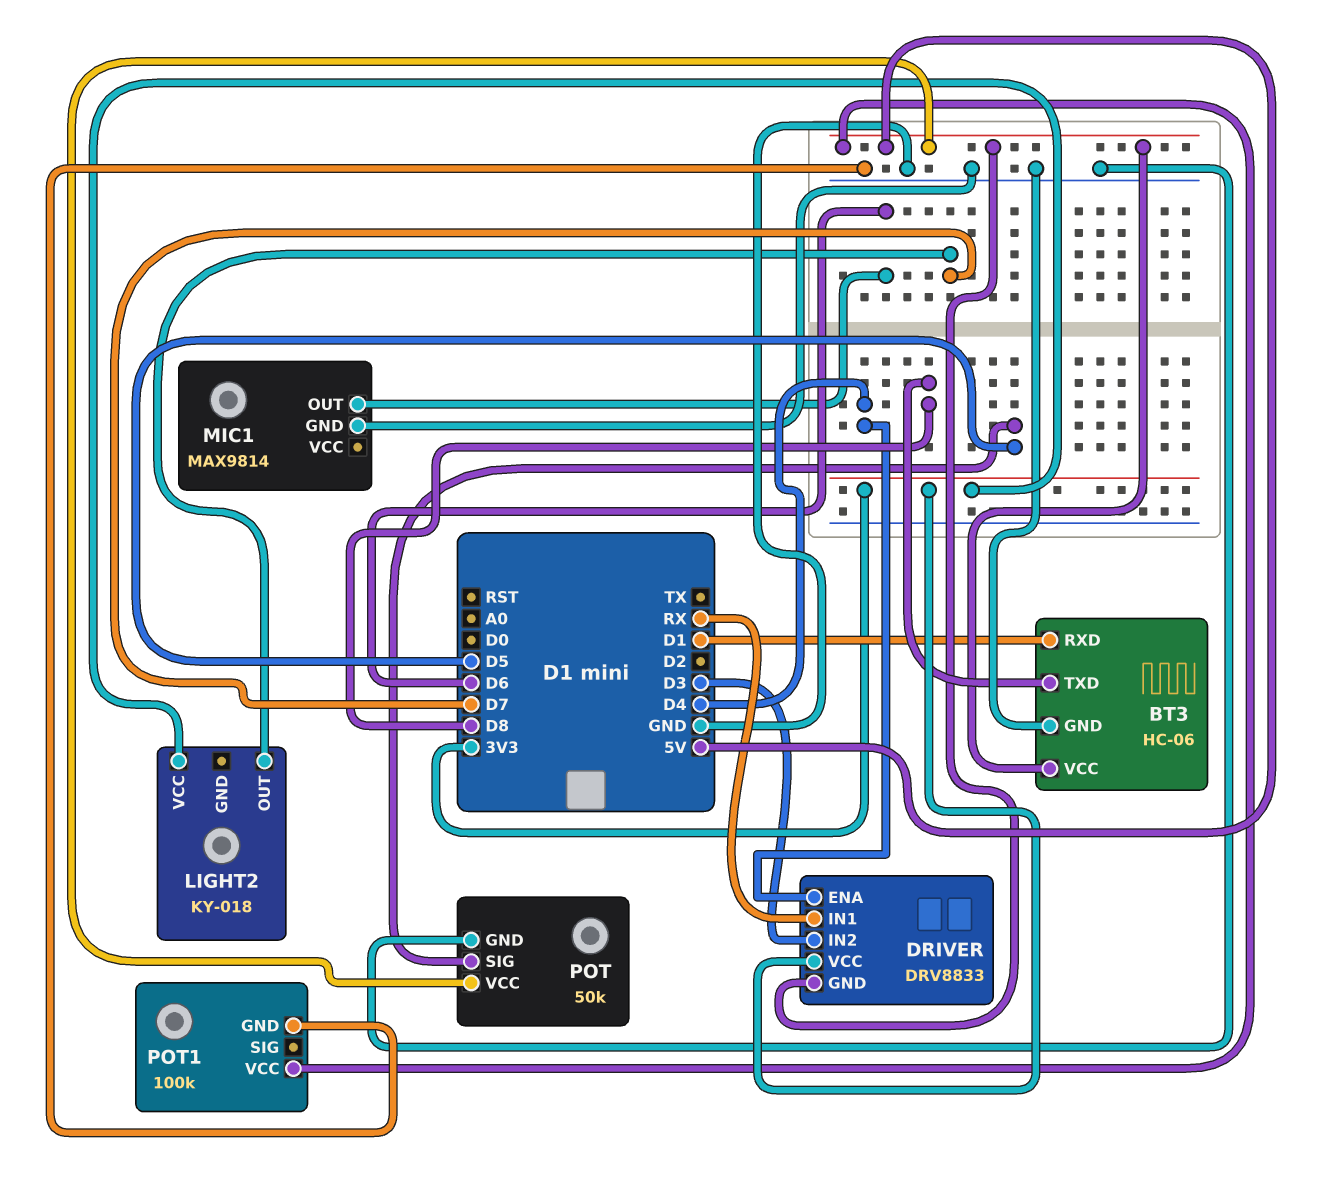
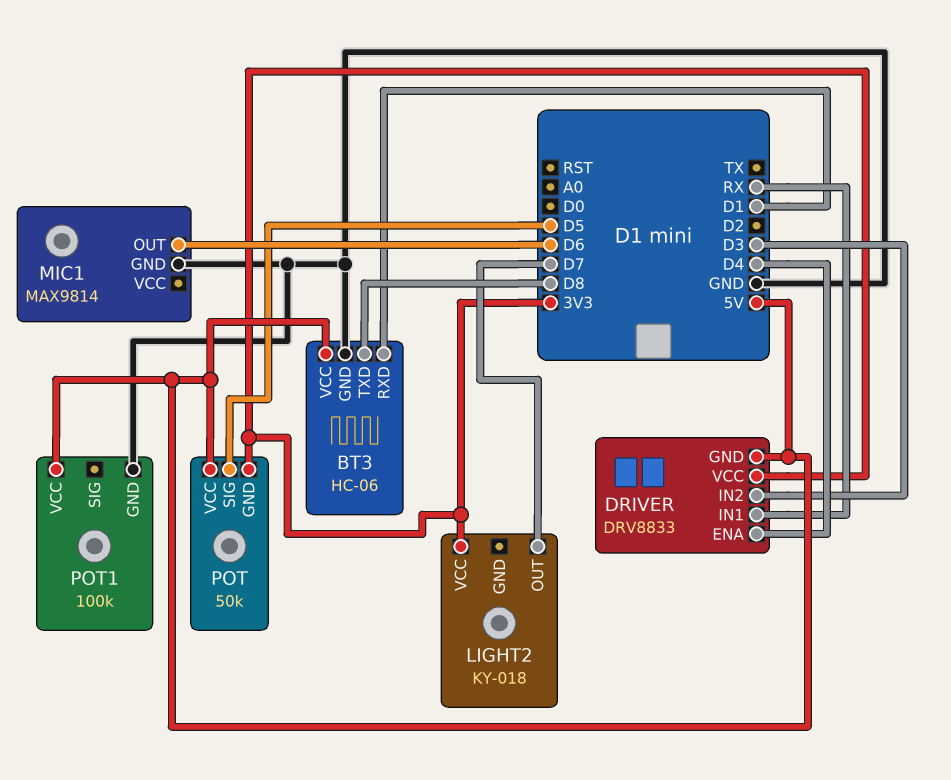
POT pin GND: GND -> 3V3

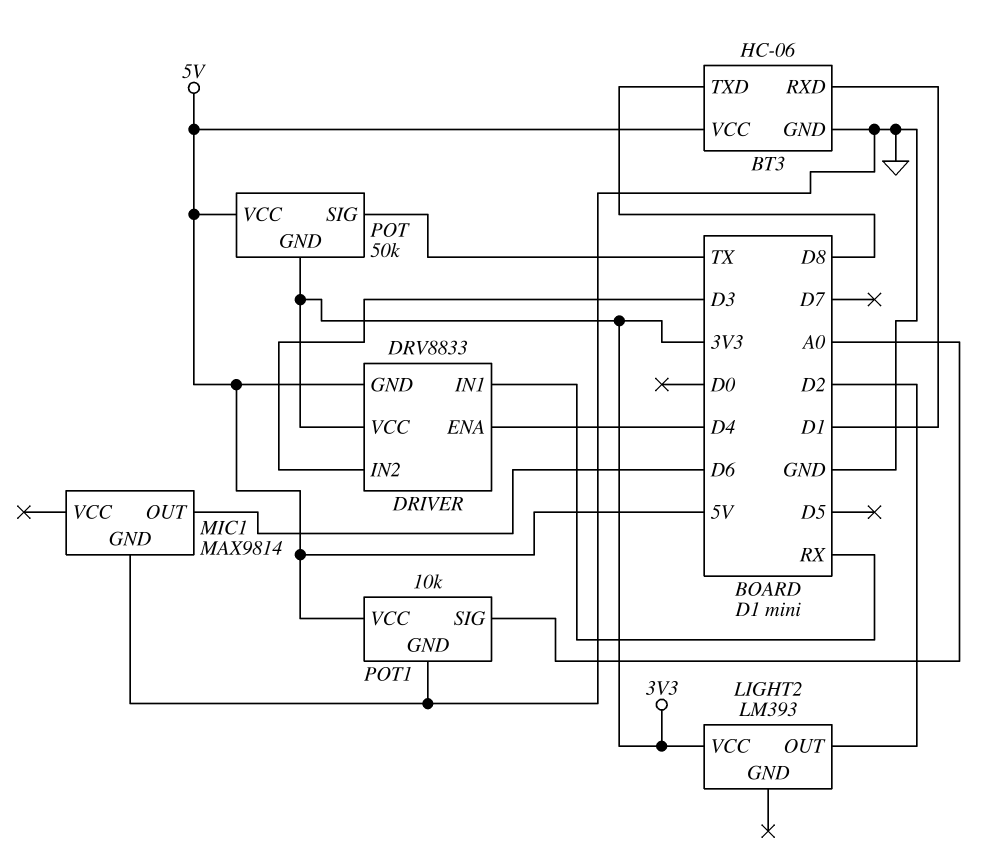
LIGHT2: KY-018 -> LM393
LIGHT2 pin OUT: D7 -> D2
POT pin SIG: D5 -> TX
POT1: 100k -> 10k
POT1 pin SIG: none -> A0

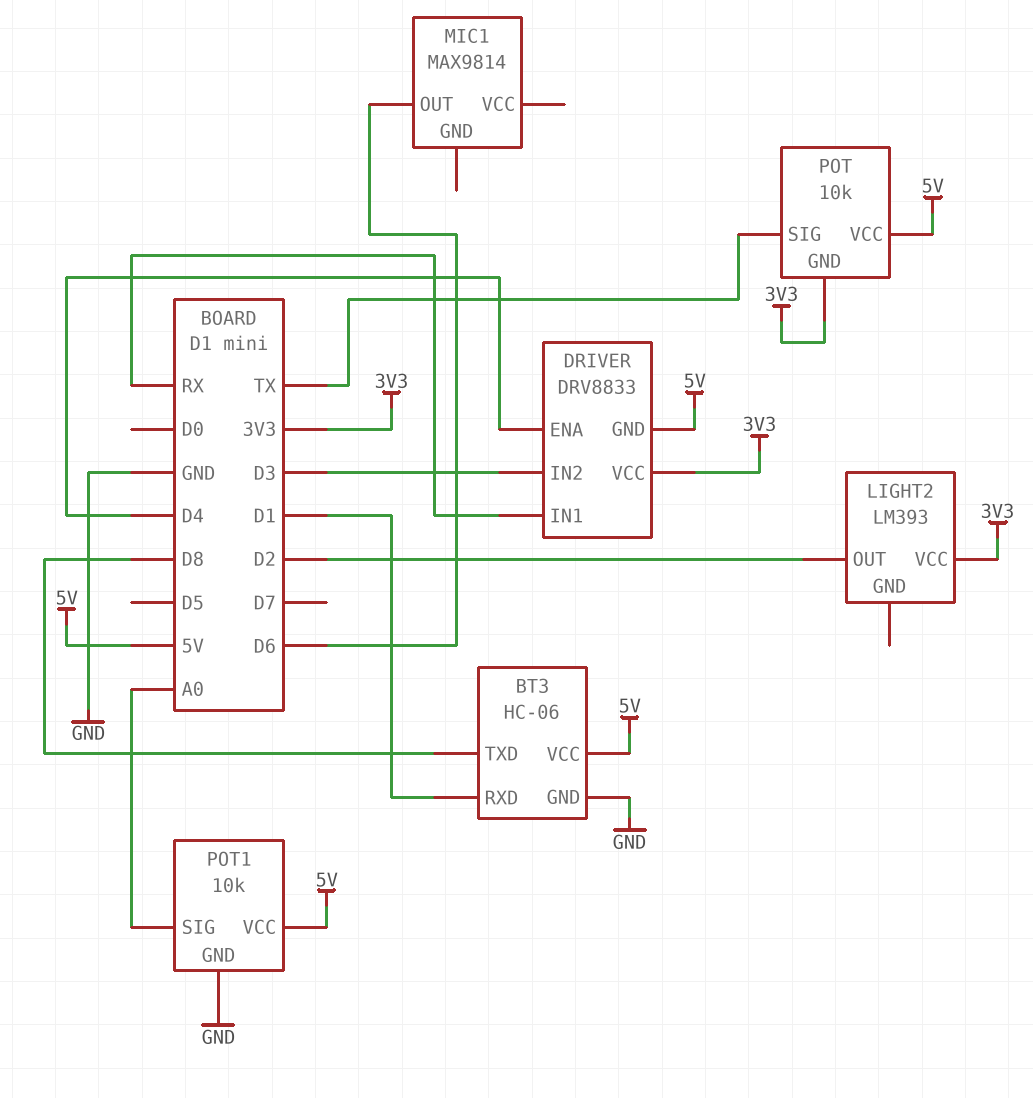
MIC1 pin GND: GND -> none
POT: 50k -> 10k

